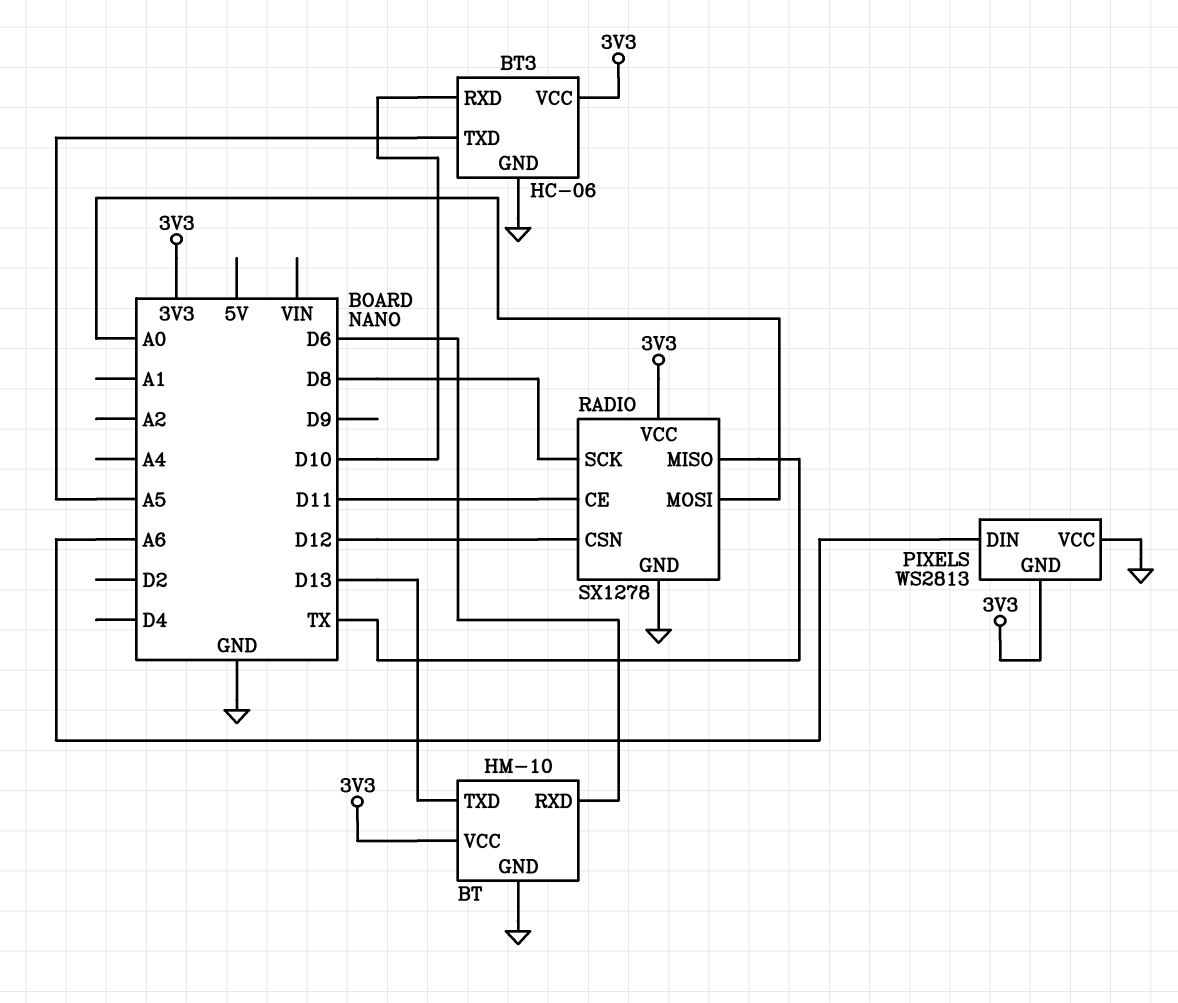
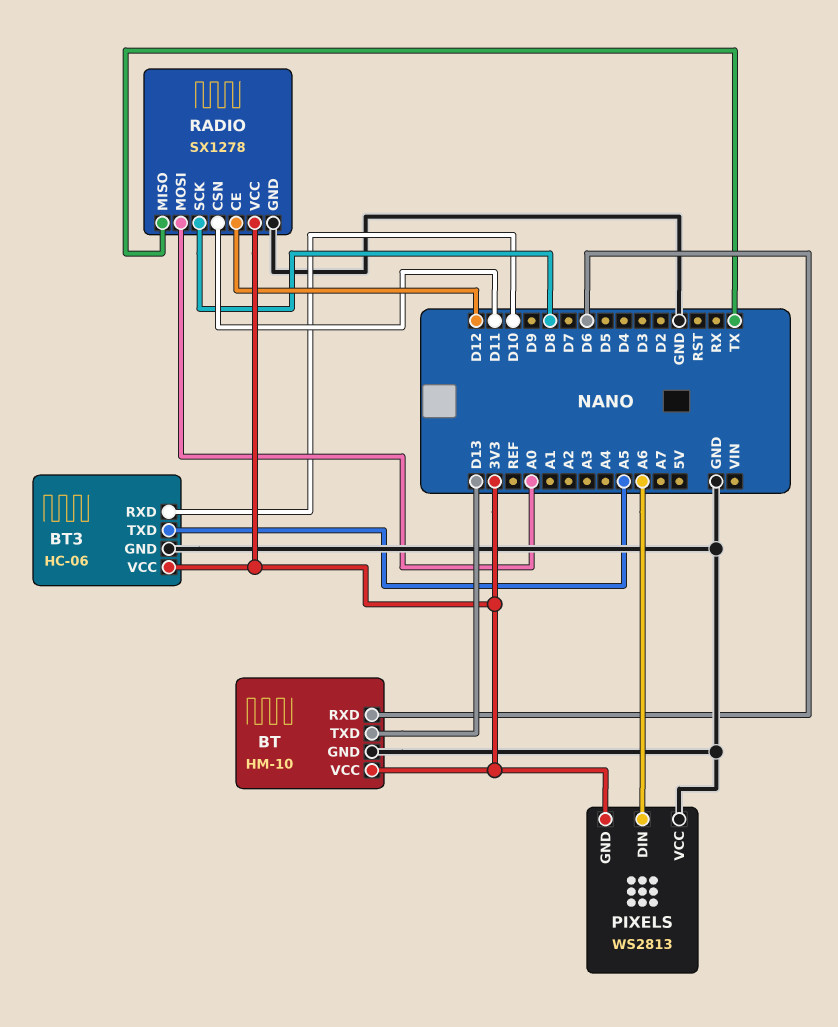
RADIO pin CE: D11 -> D12
RADIO pin CSN: D12 -> D11

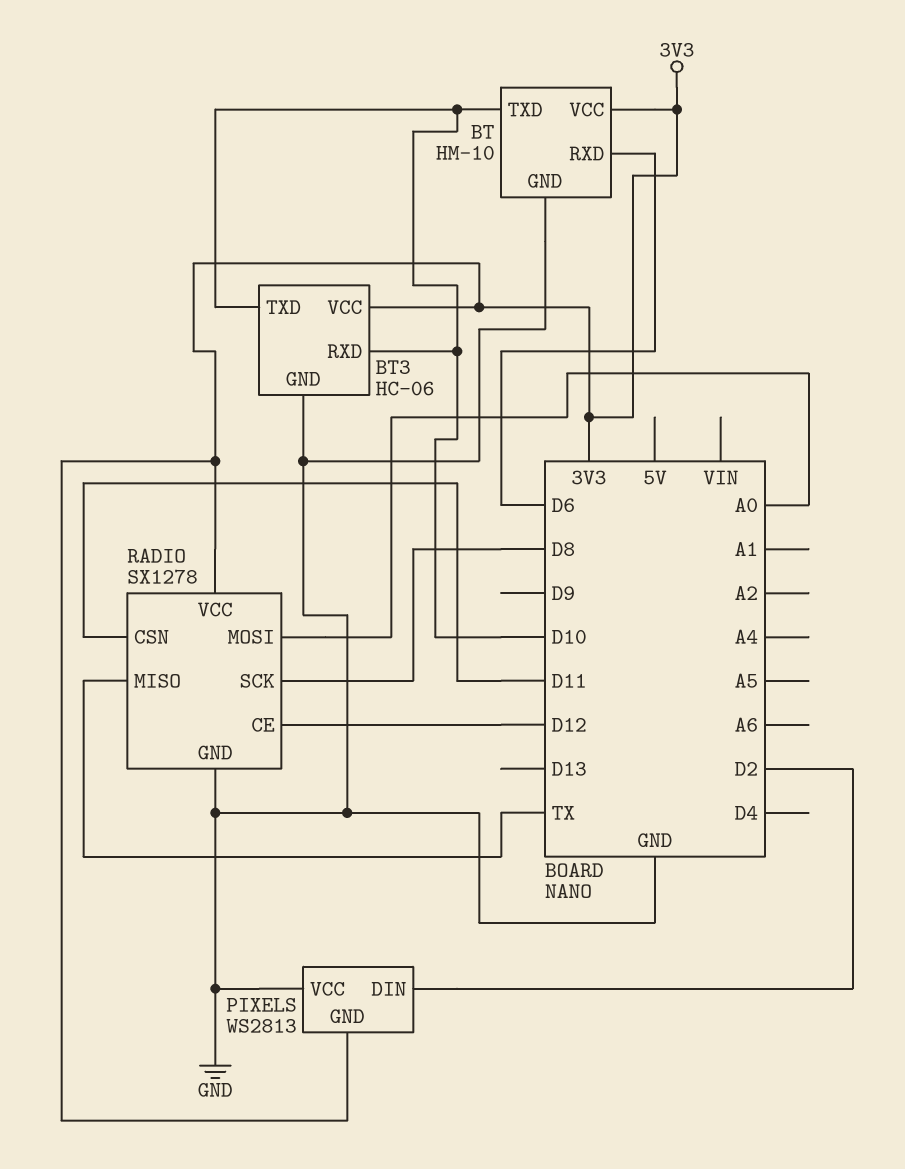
BT pin TXD: D13 -> D10
BT3 pin TXD: A5 -> D10
PIXELS pin DIN: A6 -> D2

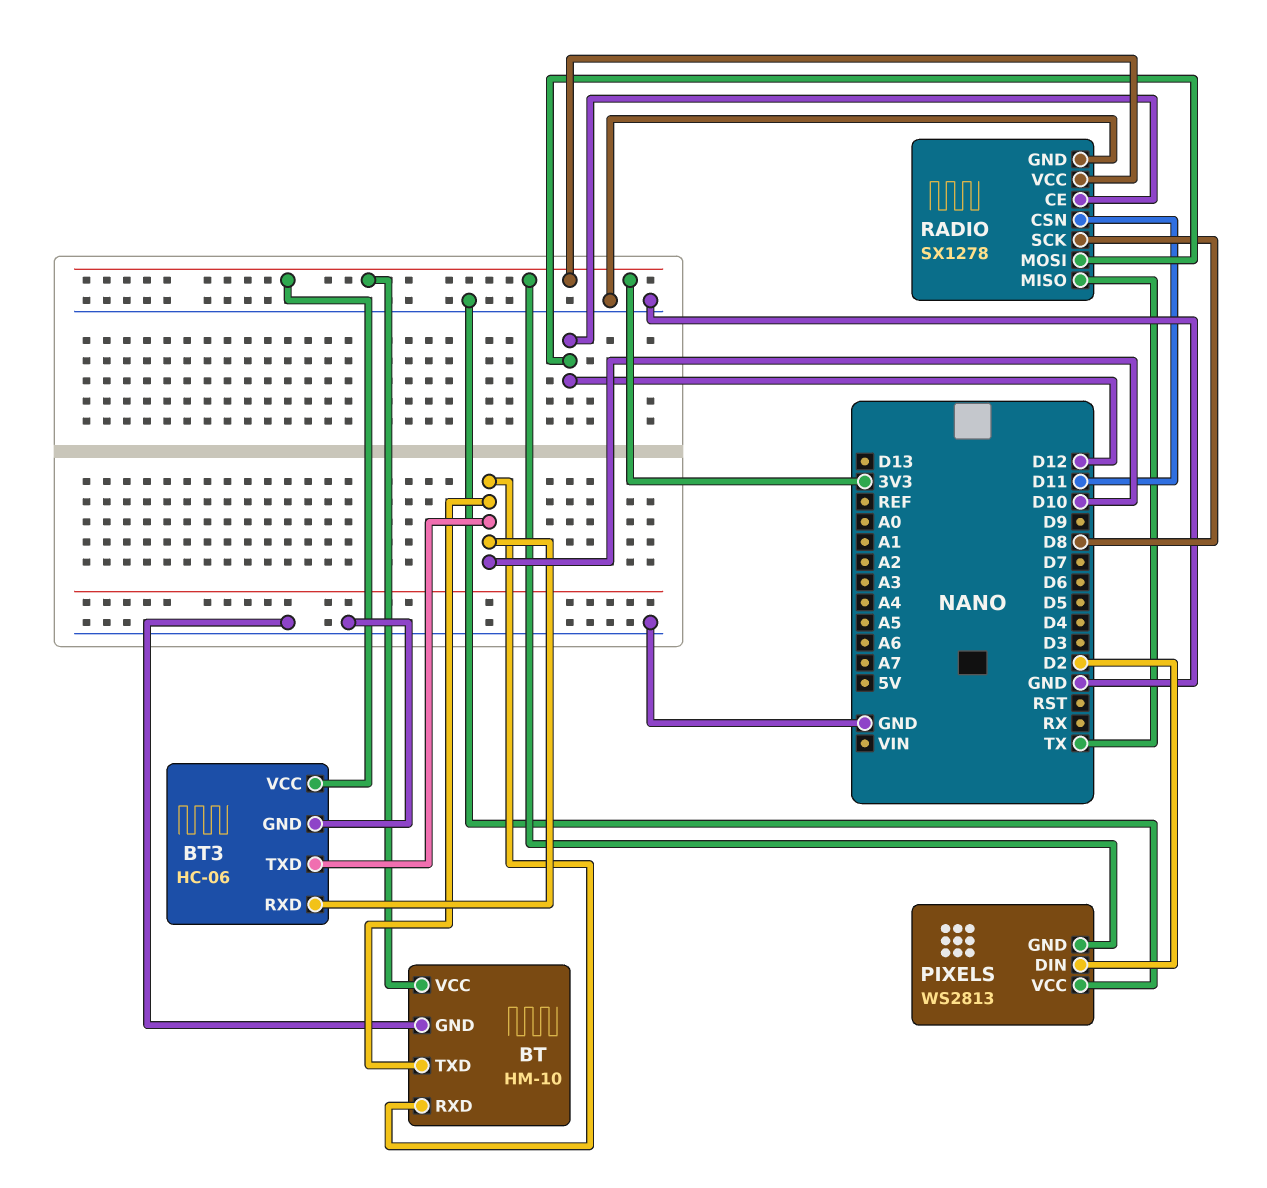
BT pin RXD: D6 -> D10
RADIO pin MOSI: A0 -> D12

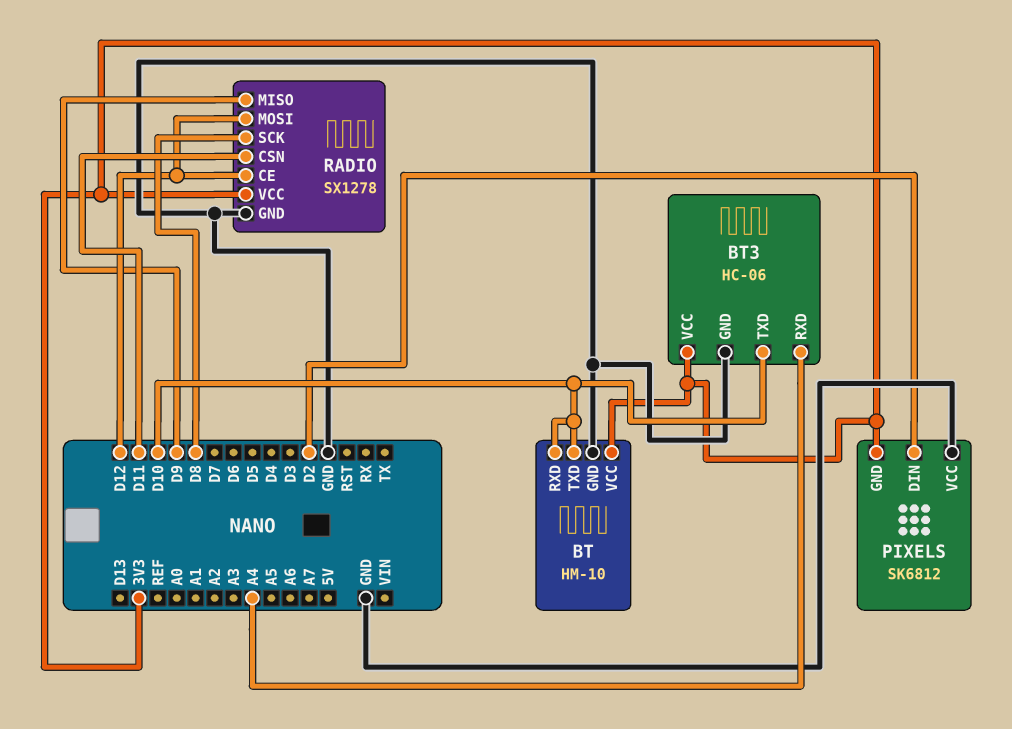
BT3 pin RXD: D10 -> A4
PIXELS: WS2813 -> SK6812
RADIO pin MISO: TX -> D9

